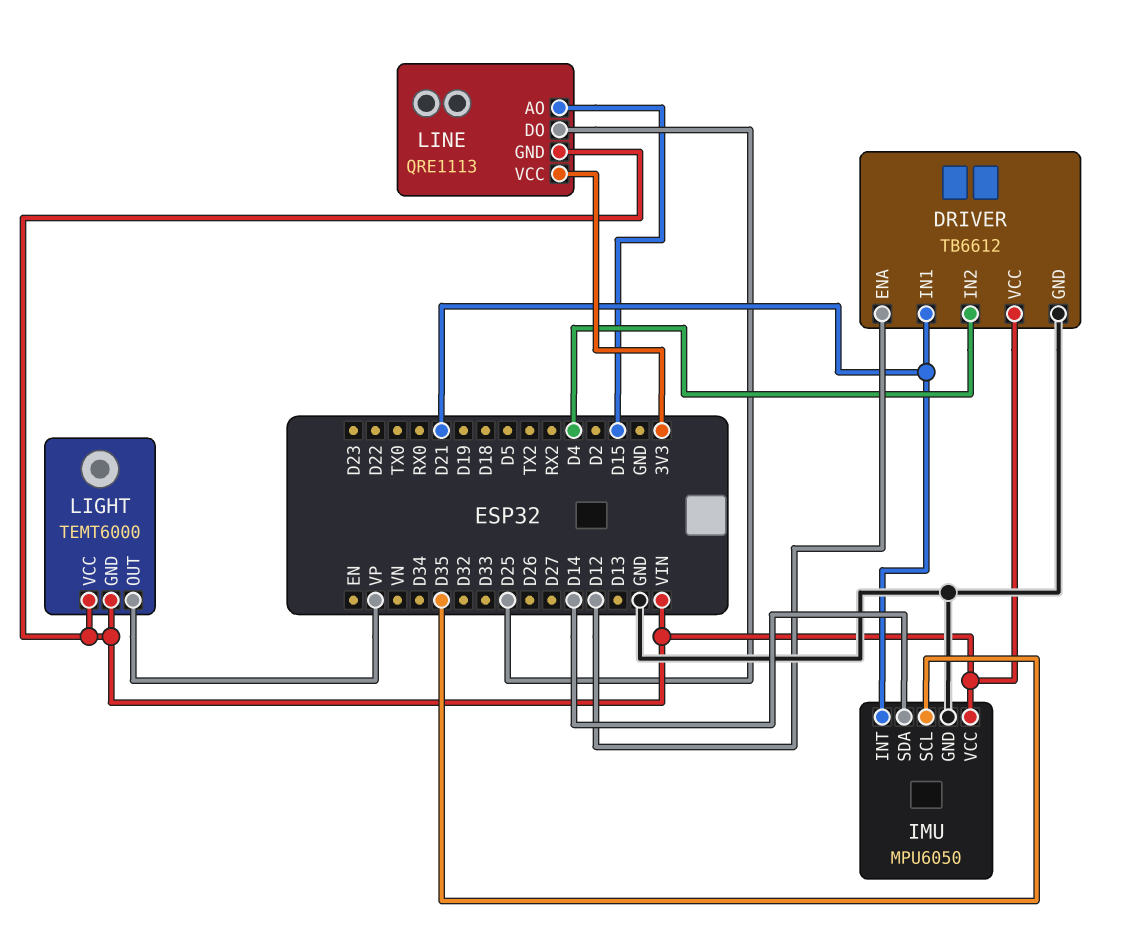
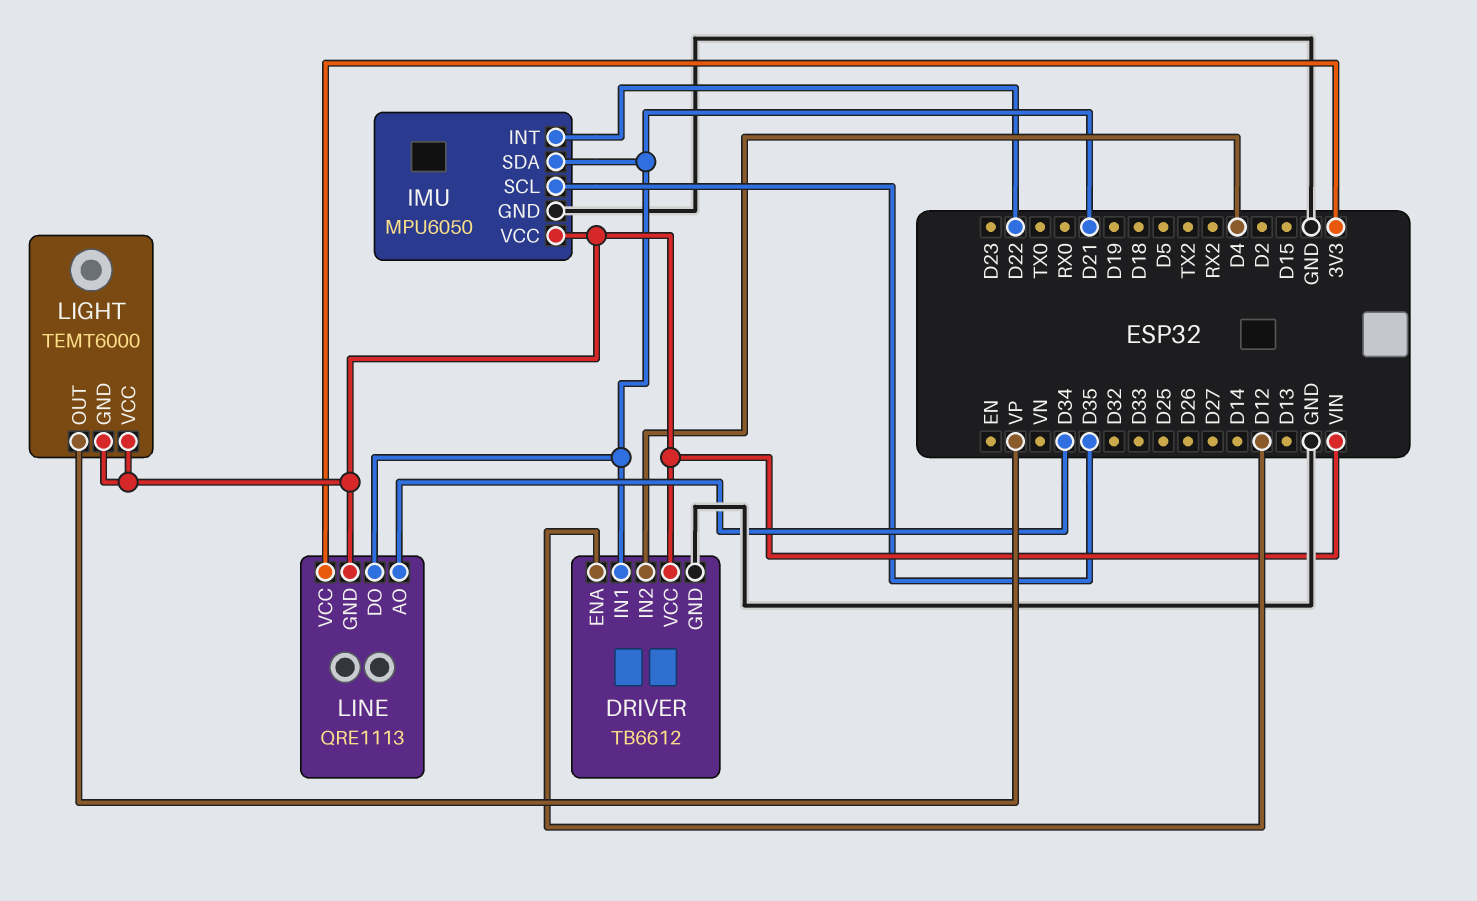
IMU pin INT: D21 -> D22
IMU pin SDA: D14 -> D21
LINE pin AO: D15 -> D34
LINE pin DO: D25 -> D21

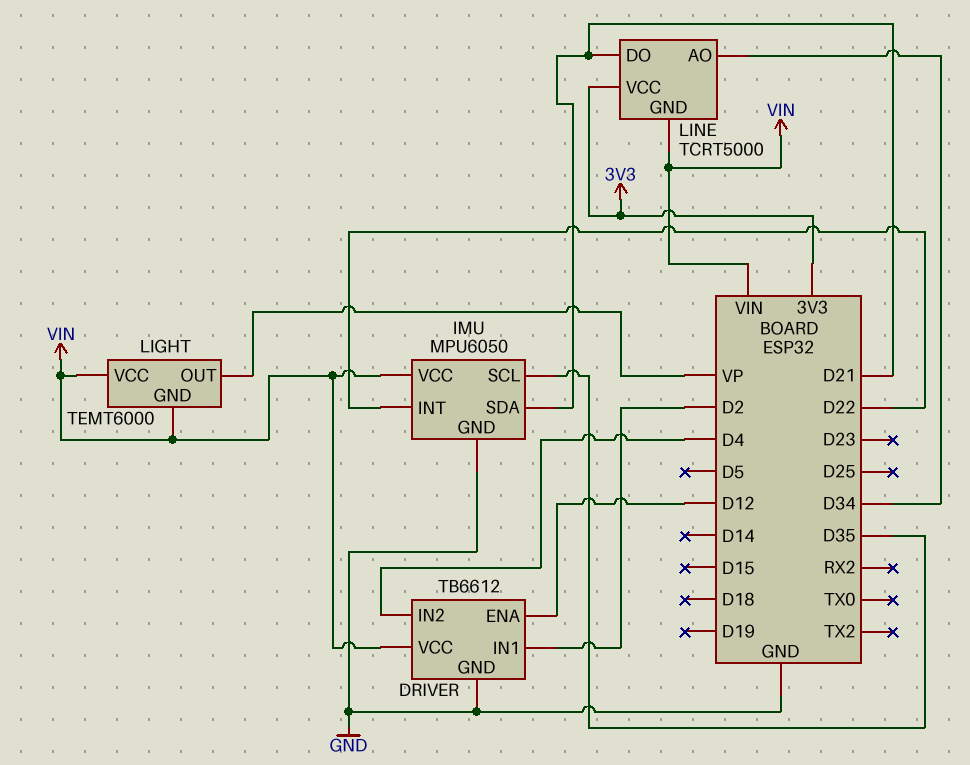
DRIVER pin IN1: D21 -> D2
LINE: QRE1113 -> TCRT5000

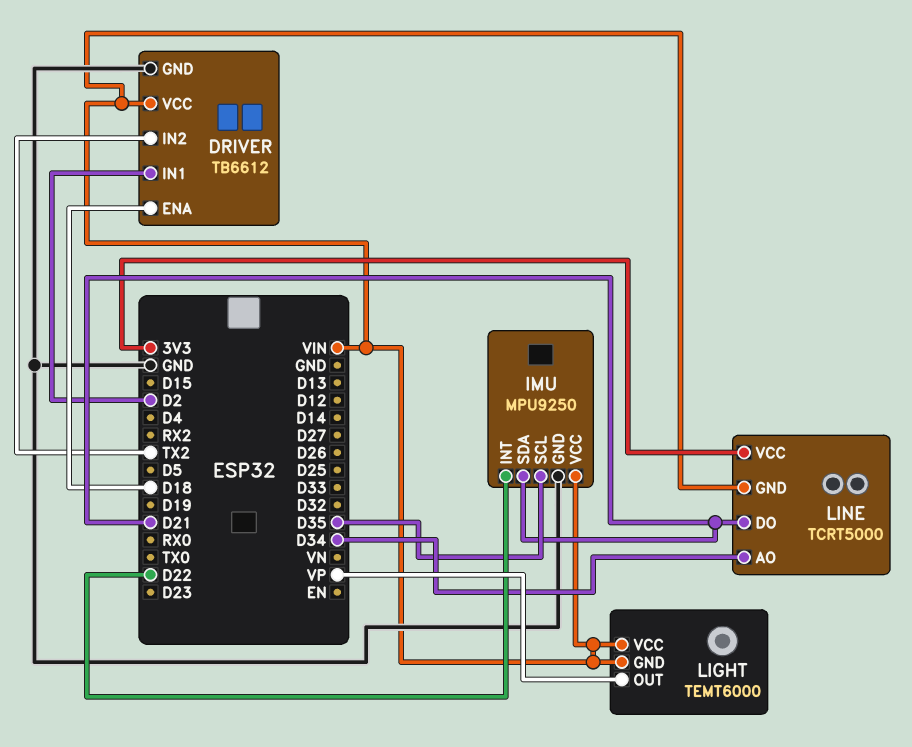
DRIVER pin ENA: D12 -> D18
DRIVER pin IN2: D4 -> TX2
IMU: MPU6050 -> MPU9250

